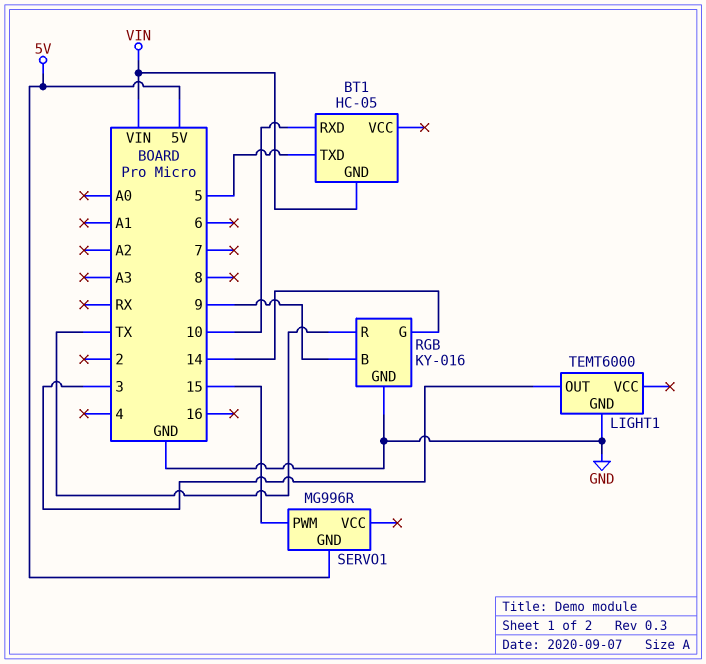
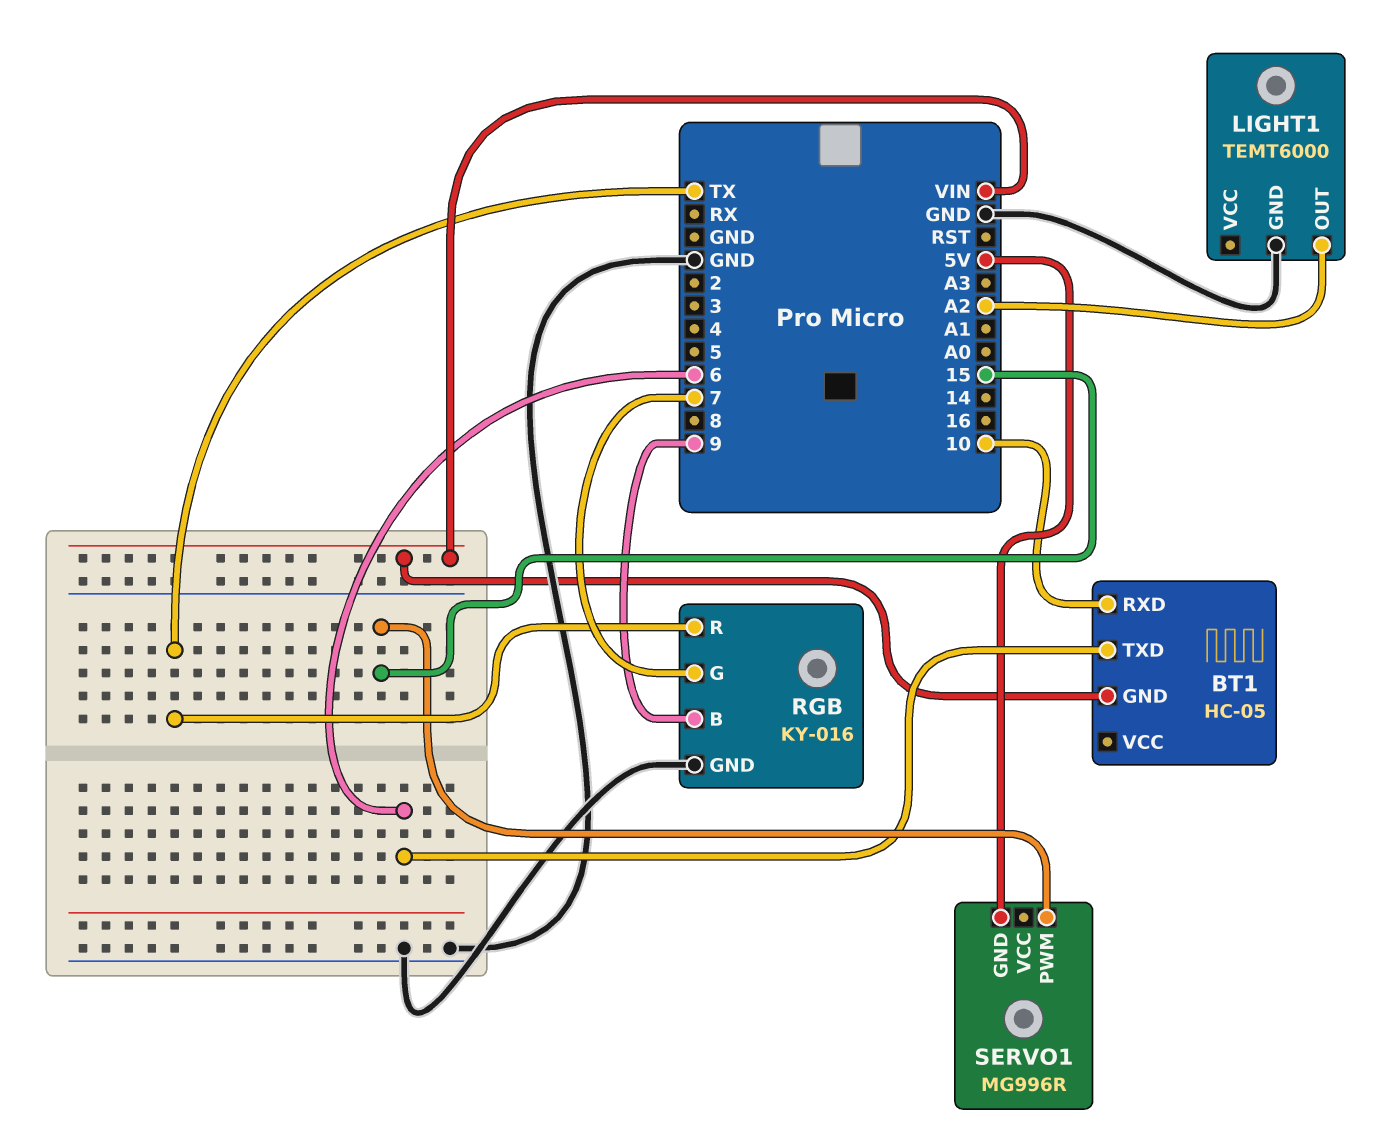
BT1 pin TXD: 5 -> 6
LIGHT1 pin OUT: 3 -> A2
RGB pin G: 14 -> 7

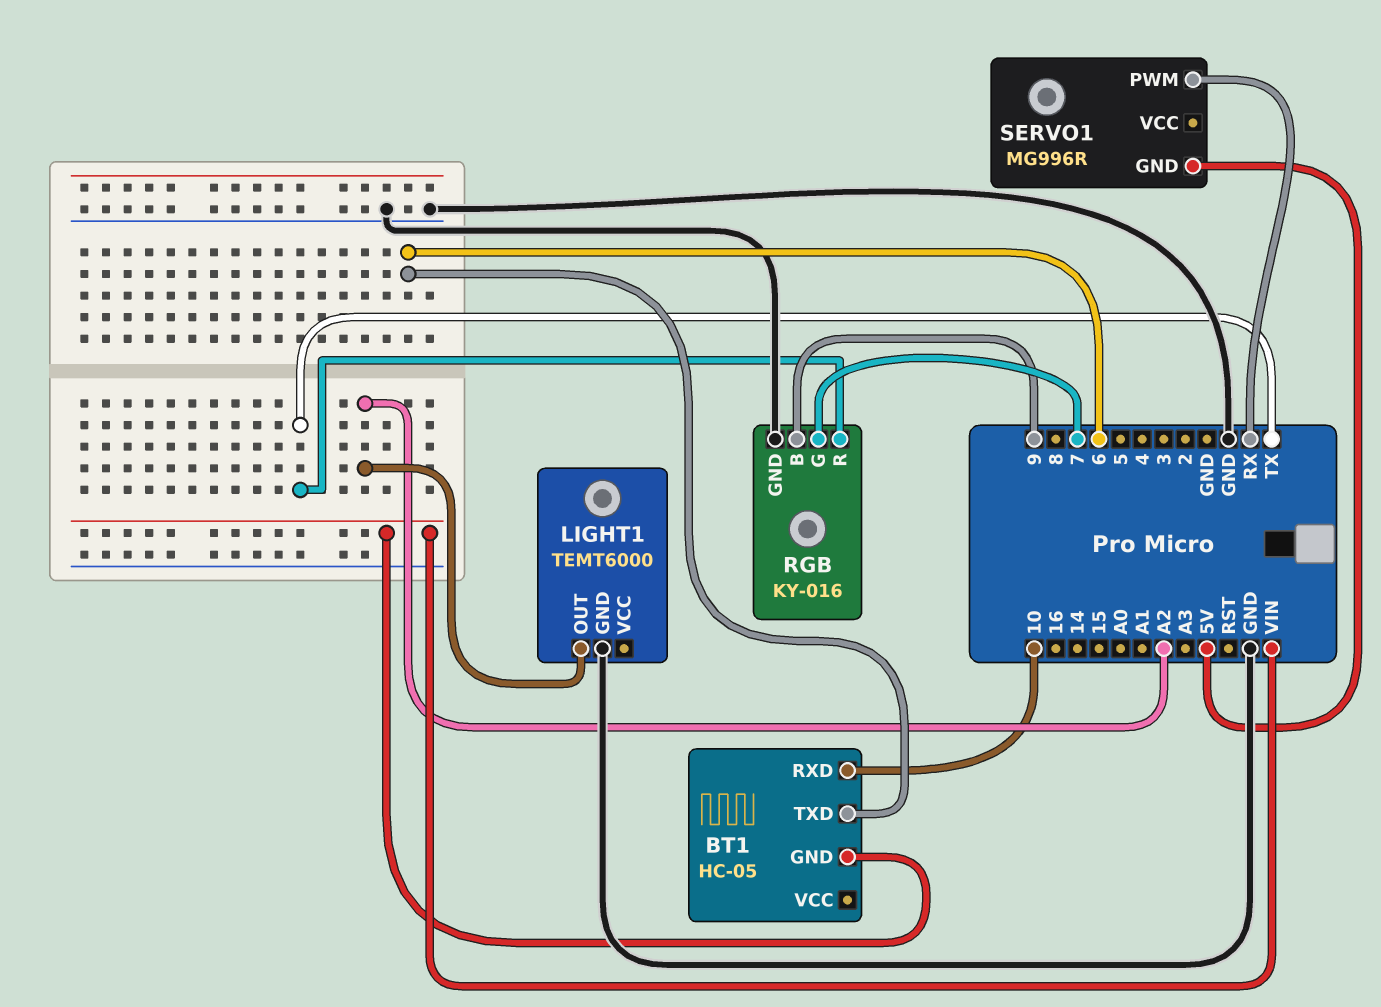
SERVO1 pin PWM: 15 -> RX

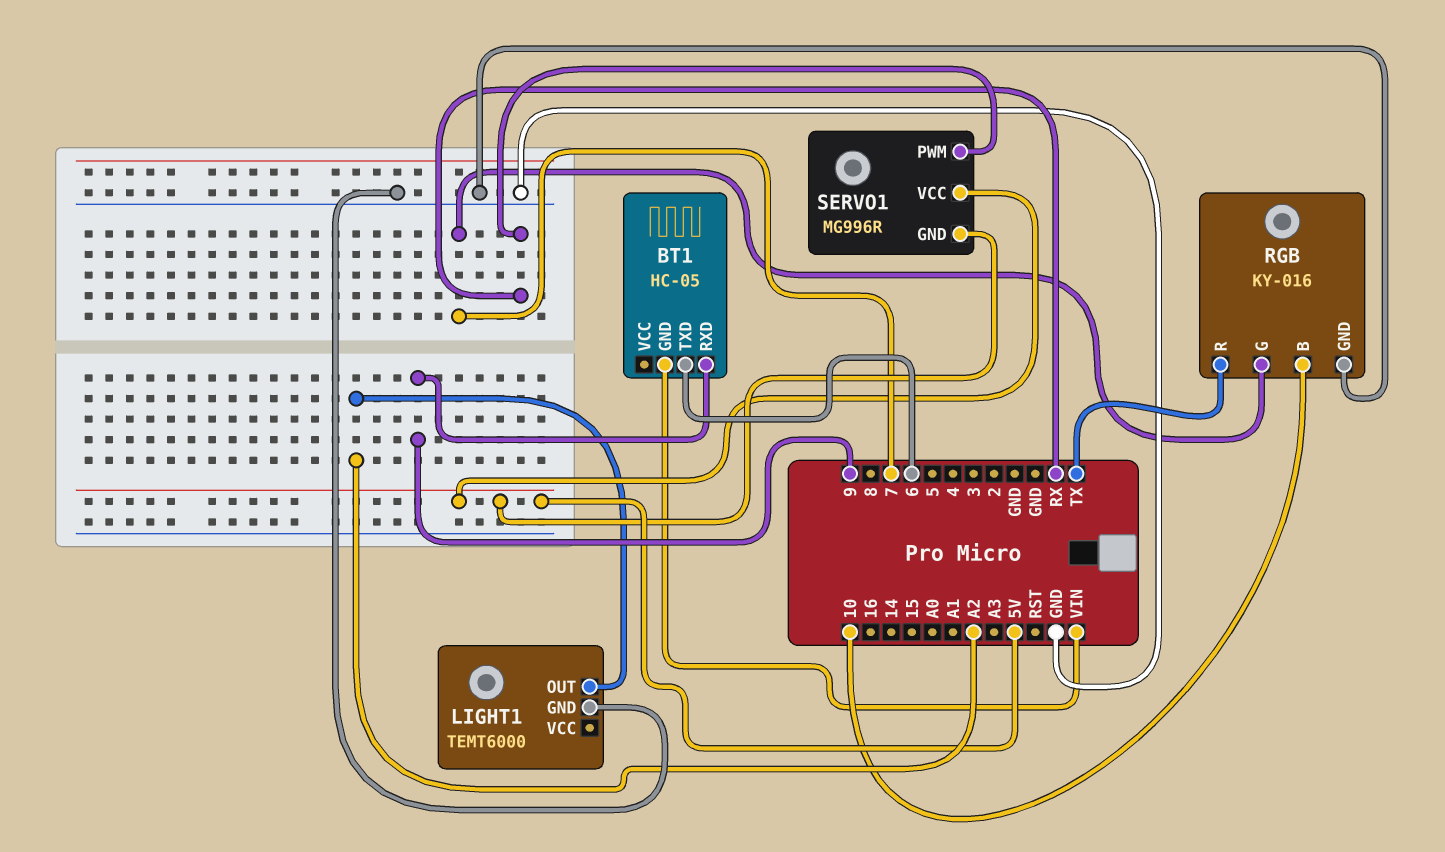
BT1 pin RXD: 10 -> 9
RGB pin B: 9 -> 10
SERVO1 pin VCC: none -> 5V

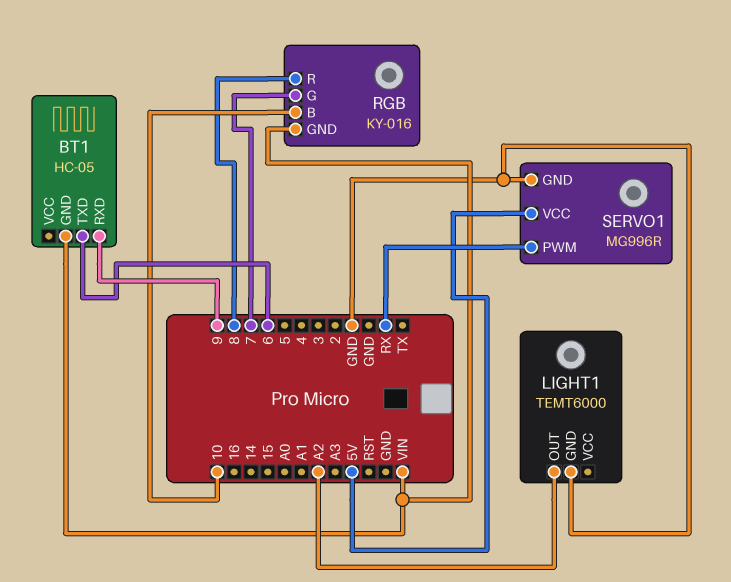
RGB pin GND: GND -> VIN
RGB pin R: TX -> 8
SERVO1 pin GND: 5V -> GND

